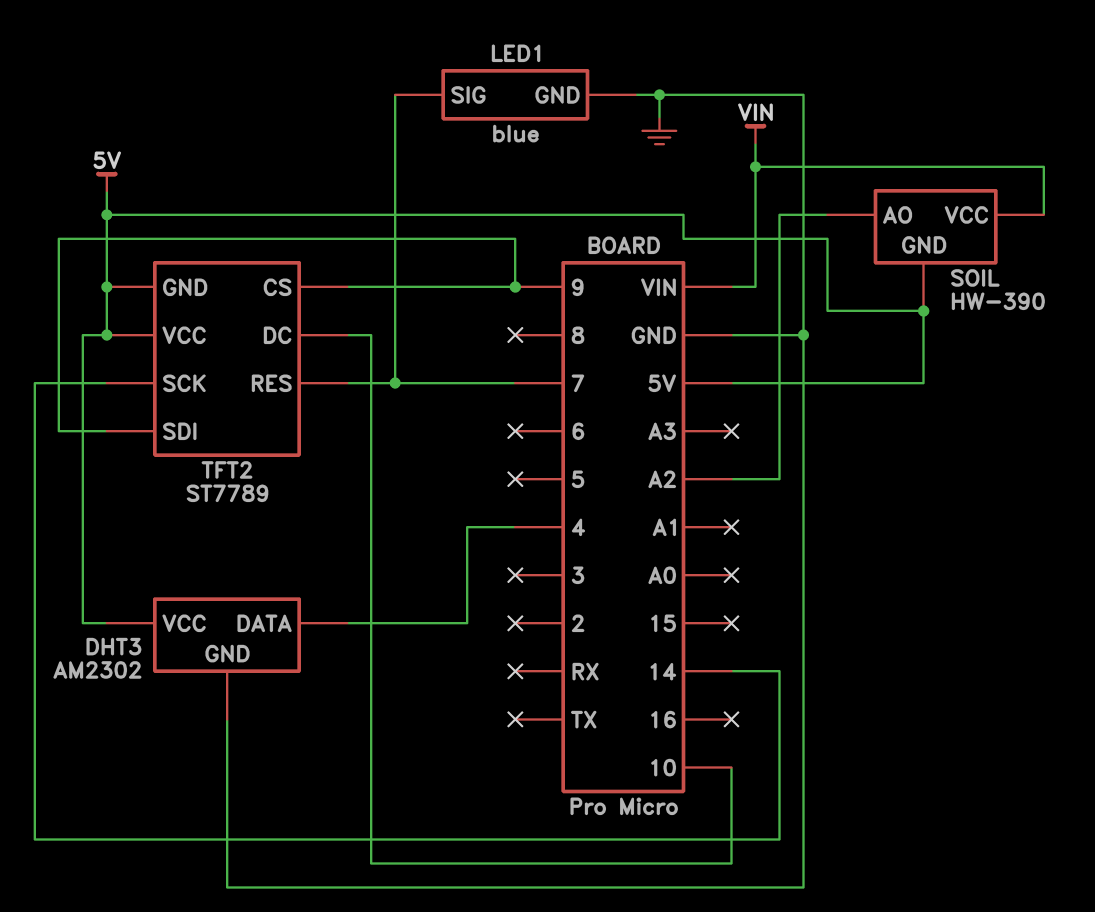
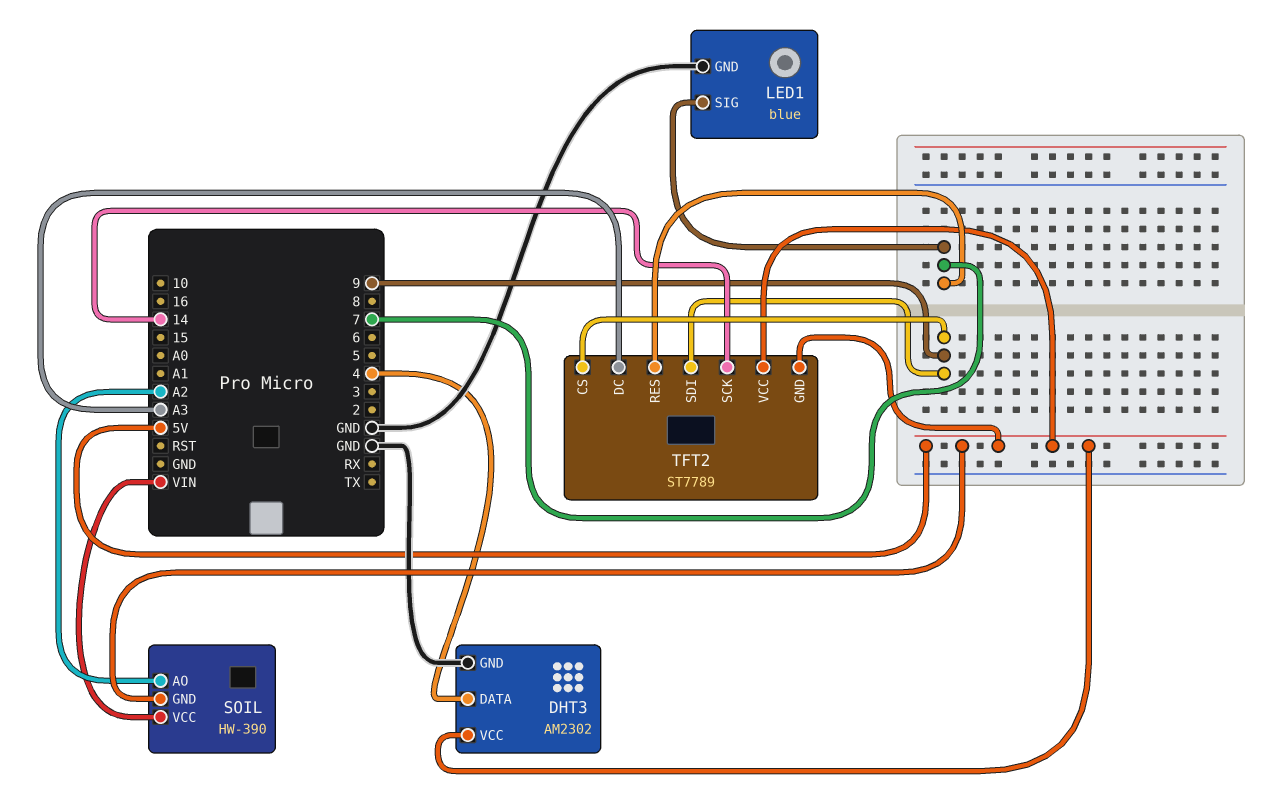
TFT2 pin DC: 10 -> A3

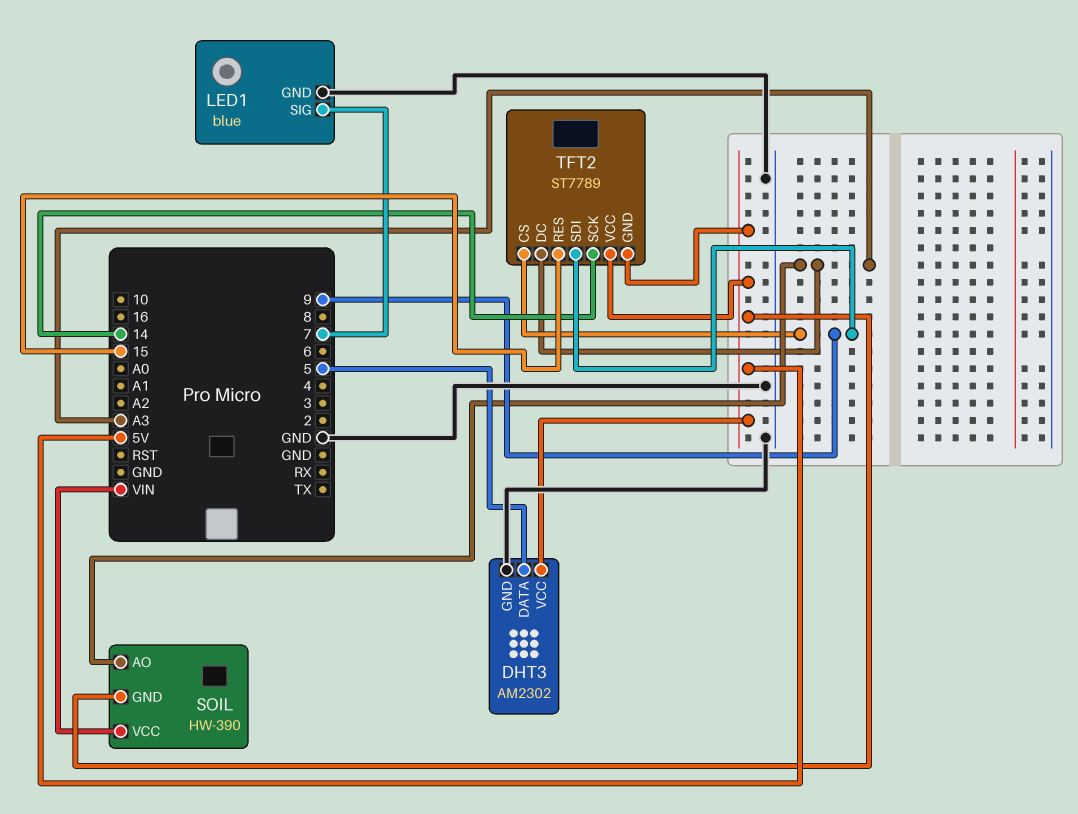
DHT3 pin DATA: 4 -> 5
SOIL pin AO: A2 -> A3
TFT2 pin RES: 7 -> 15

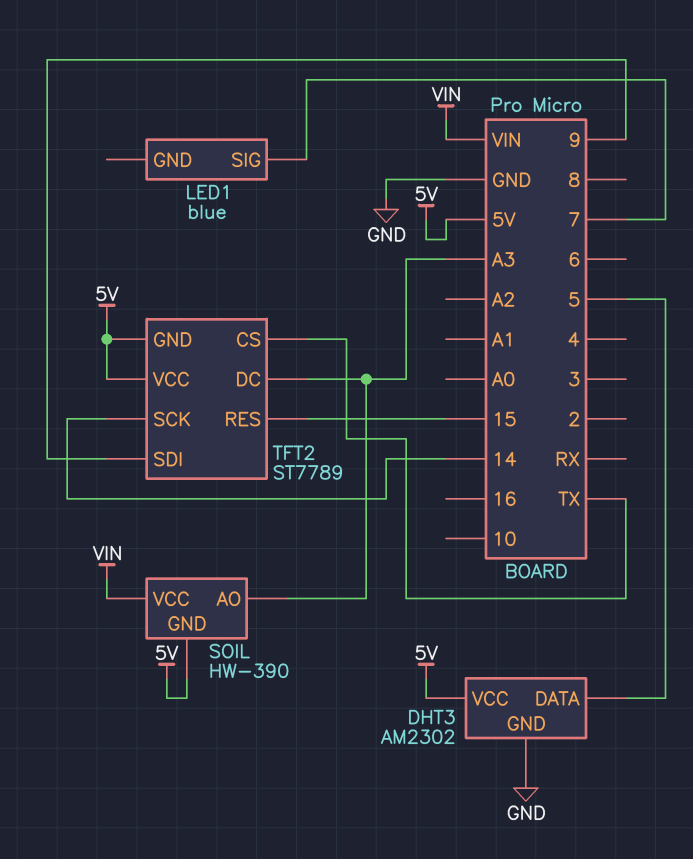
LED1 pin GND: GND -> none
TFT2 pin CS: 9 -> TX

